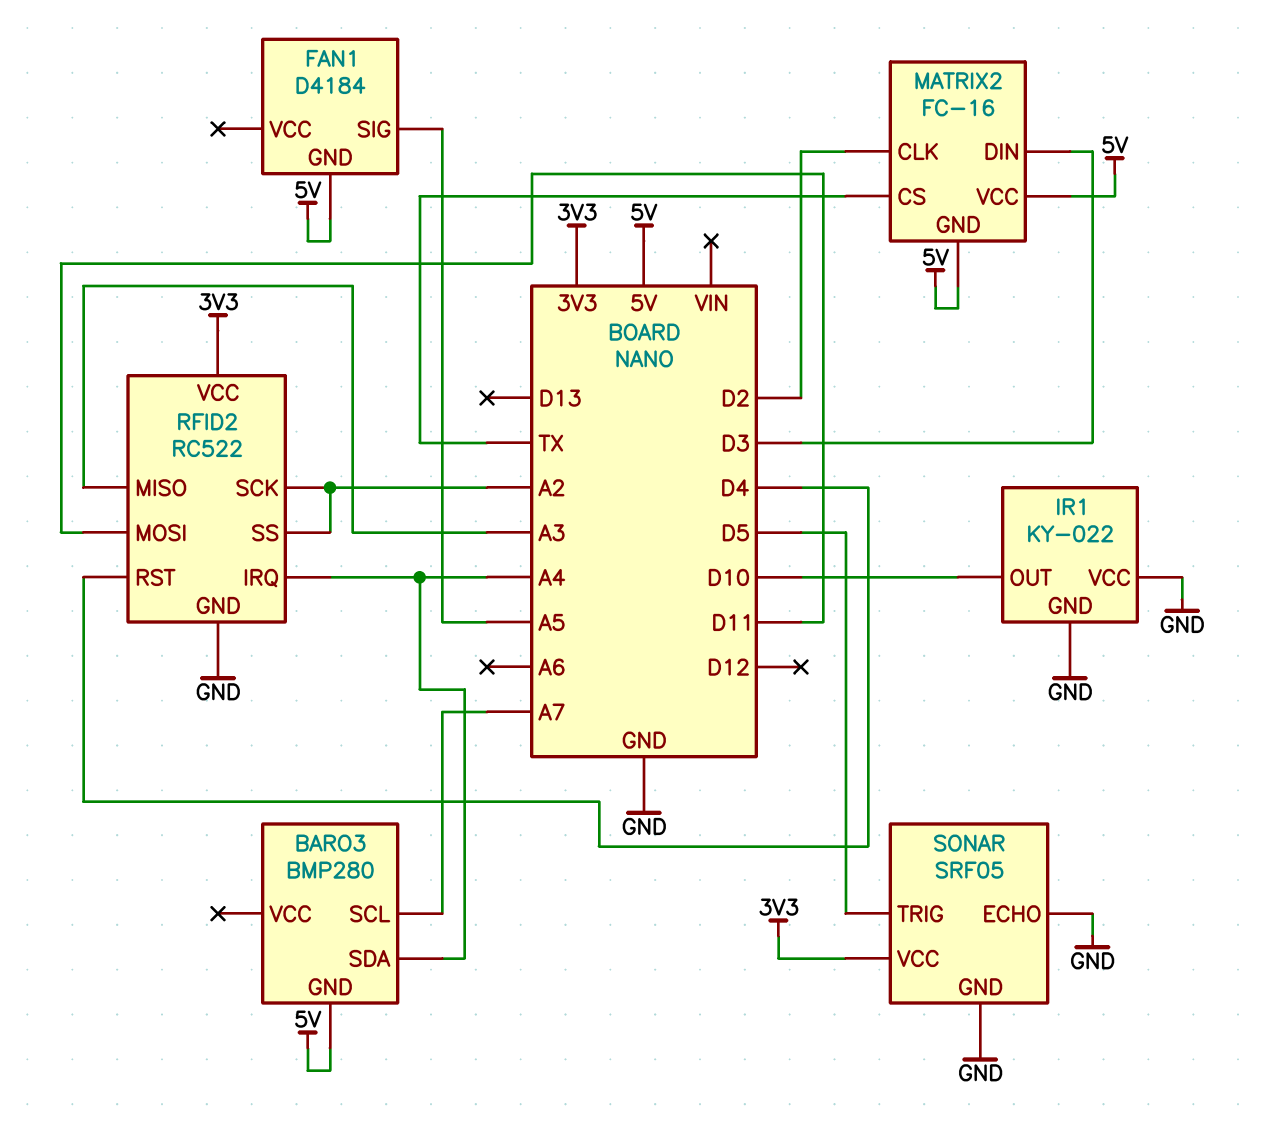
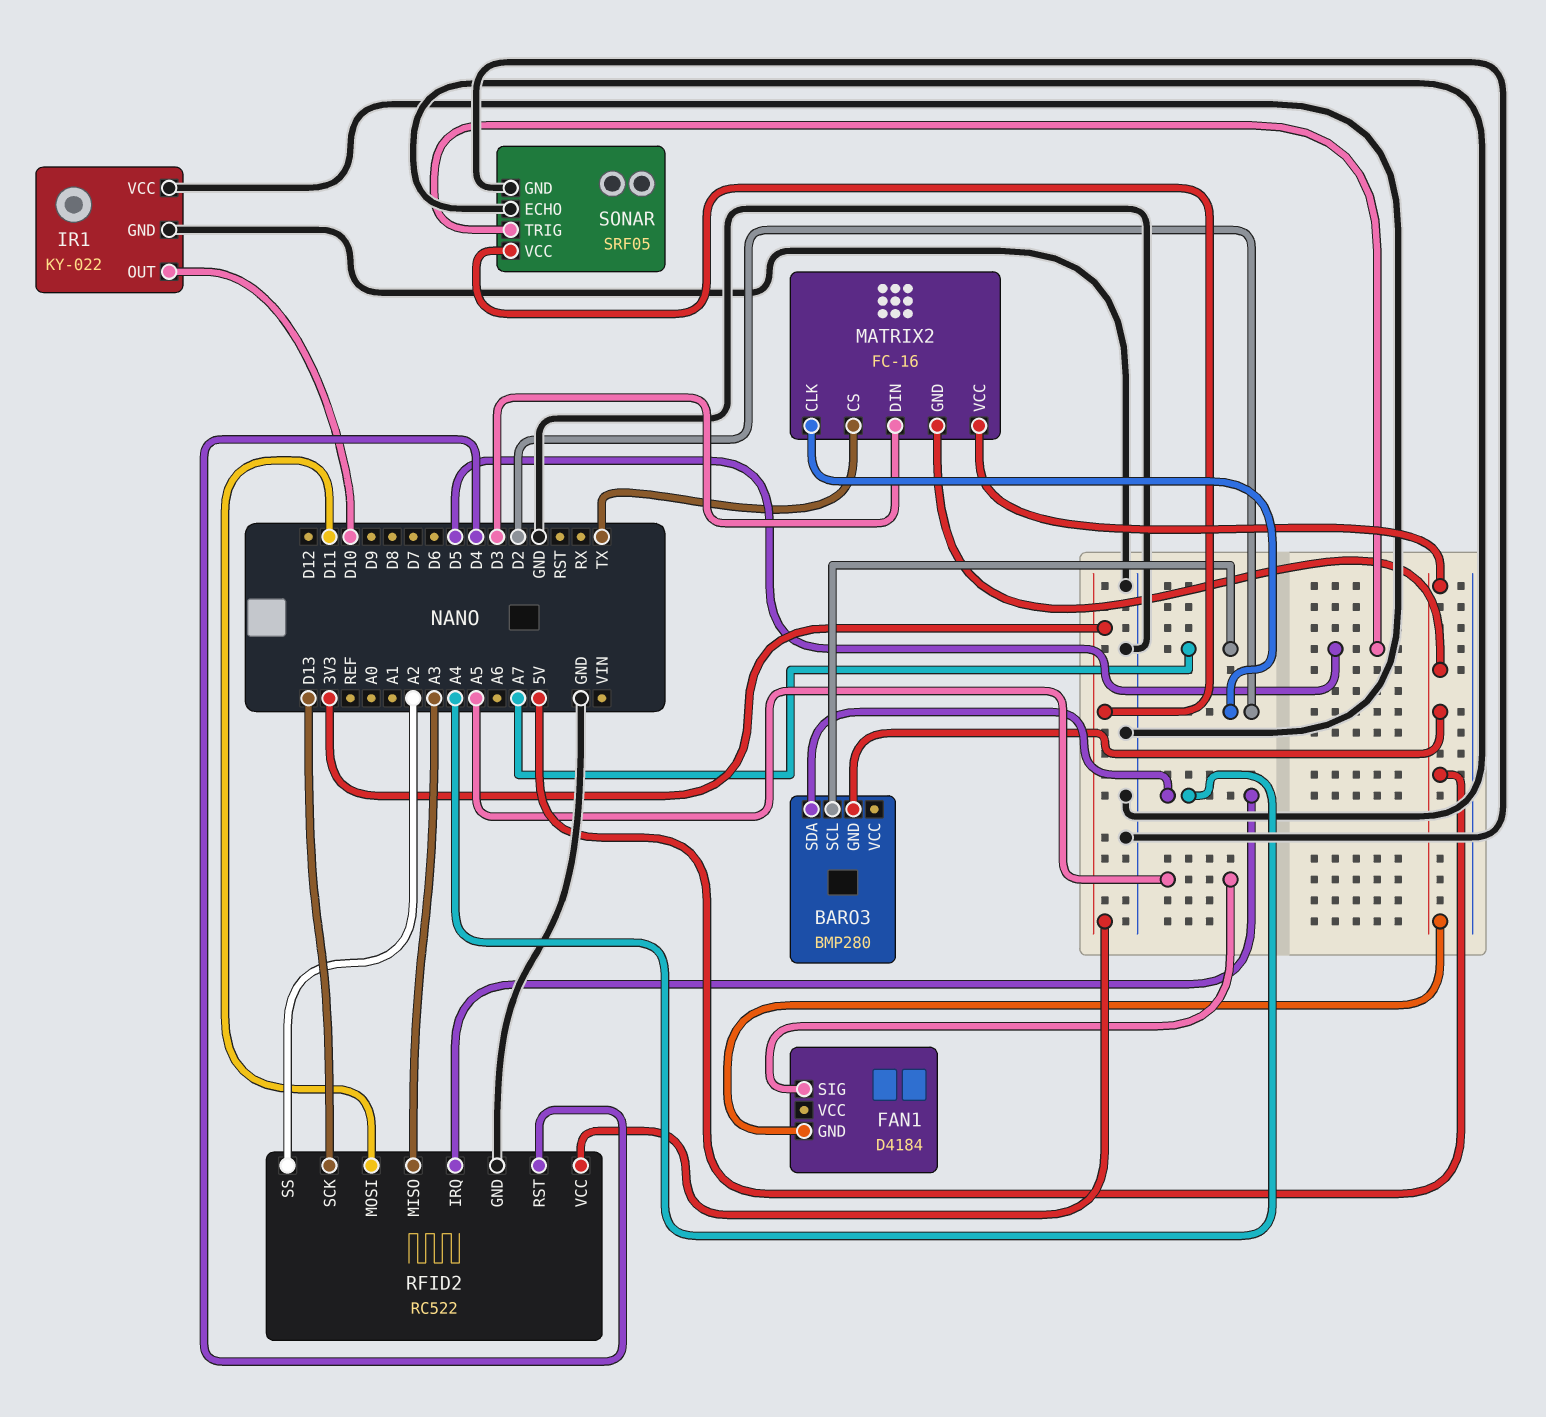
RFID2 pin SCK: A2 -> D13

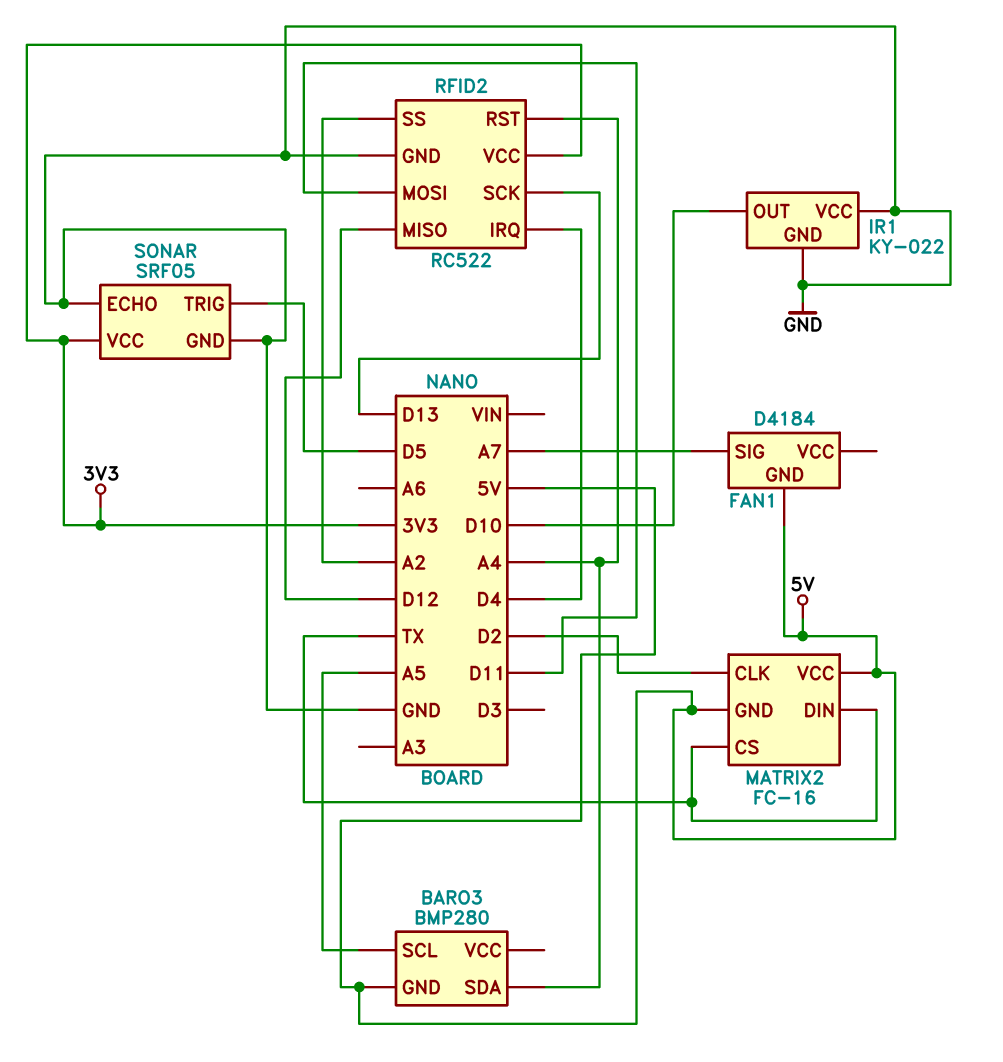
BARO3 pin SCL: A7 -> A5
FAN1 pin SIG: A5 -> A7
MATRIX2 pin DIN: D3 -> TX
RFID2 pin IRQ: A4 -> D4
RFID2 pin MISO: A3 -> D12
RFID2 pin RST: D4 -> A4

